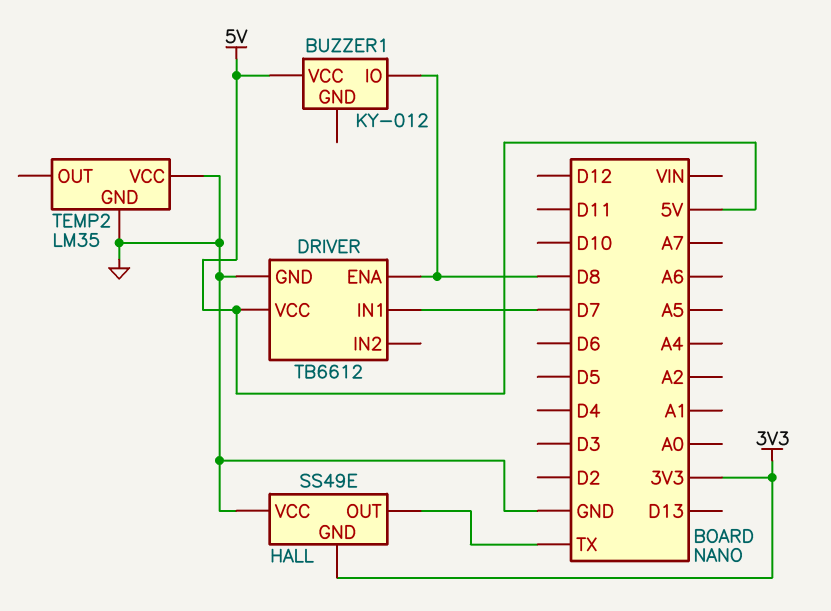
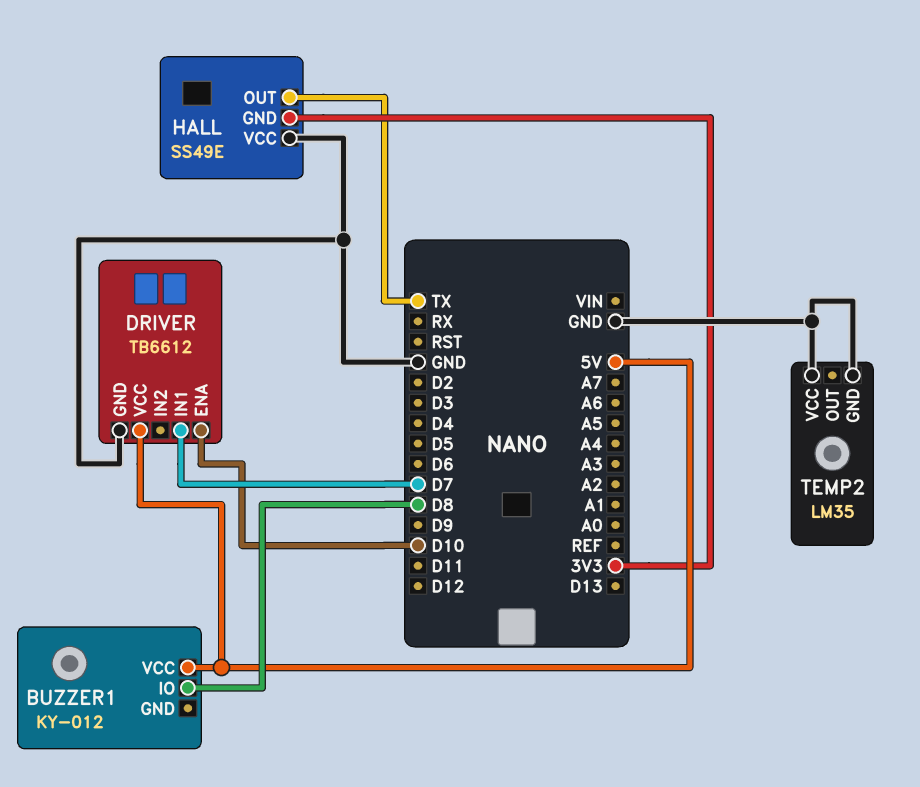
DRIVER pin ENA: D8 -> D10

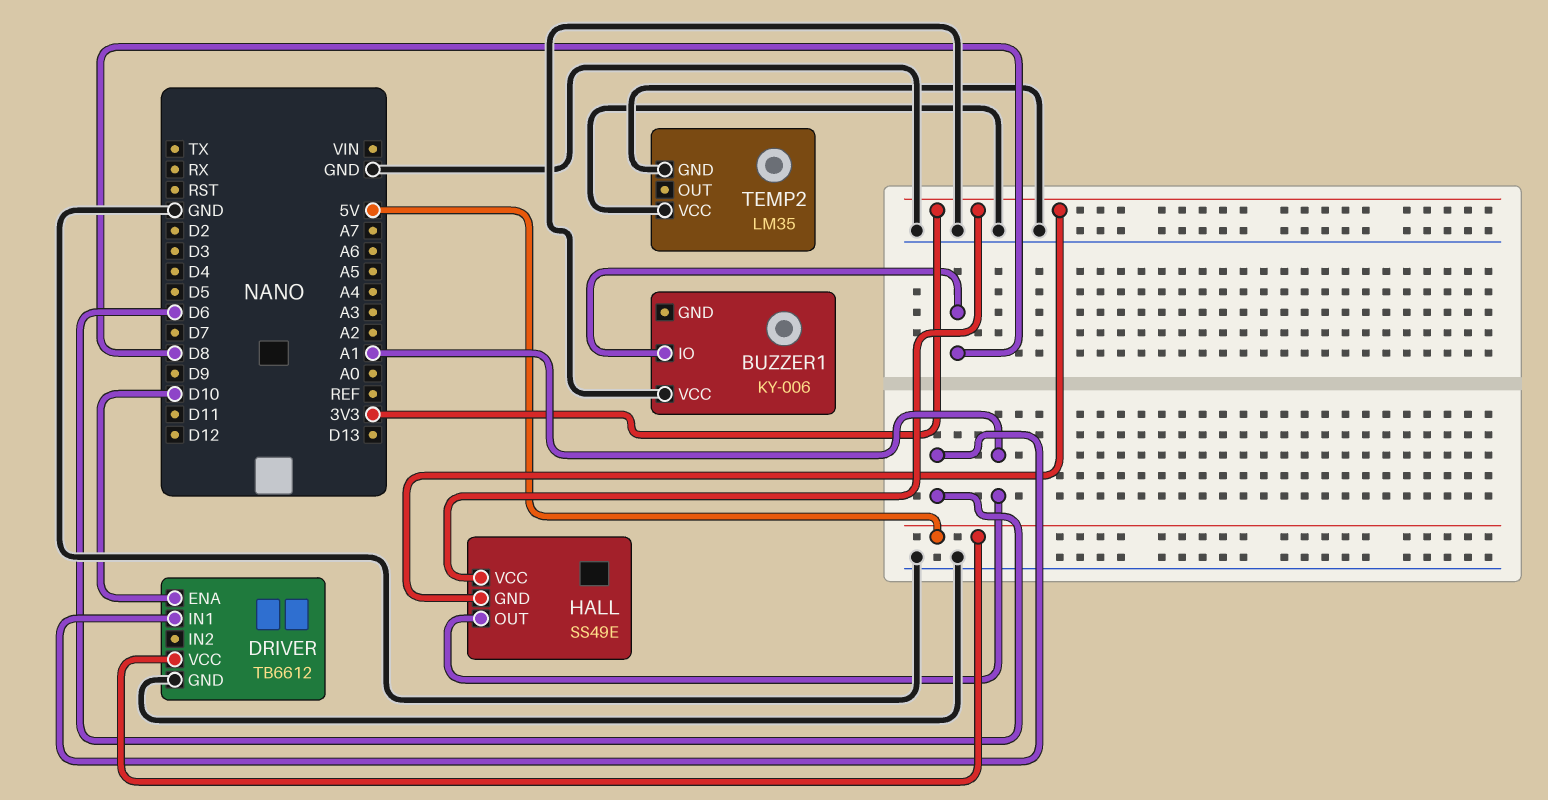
BUZZER1: KY-012 -> KY-006
BUZZER1 pin VCC: 5V -> GND
DRIVER pin IN1: D7 -> D6
HALL pin OUT: TX -> A1
HALL pin VCC: GND -> 3V3

